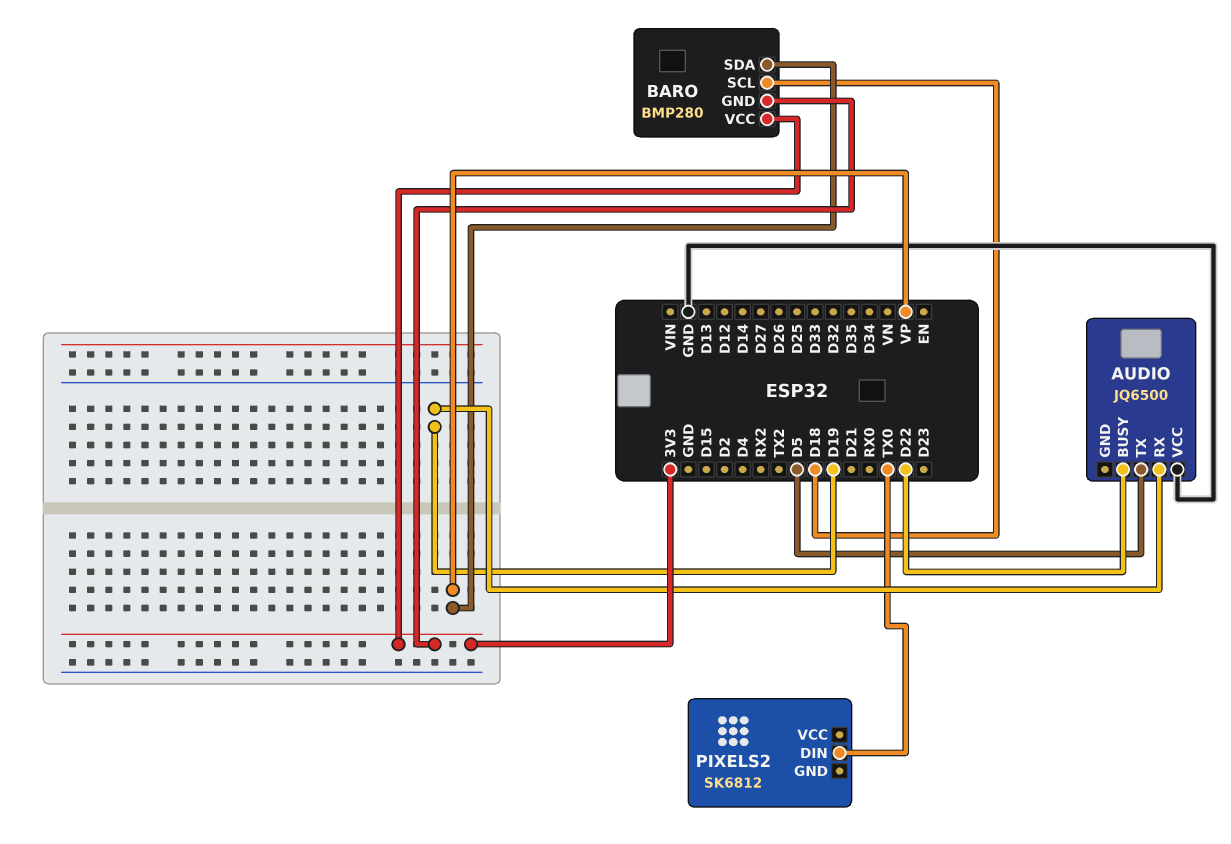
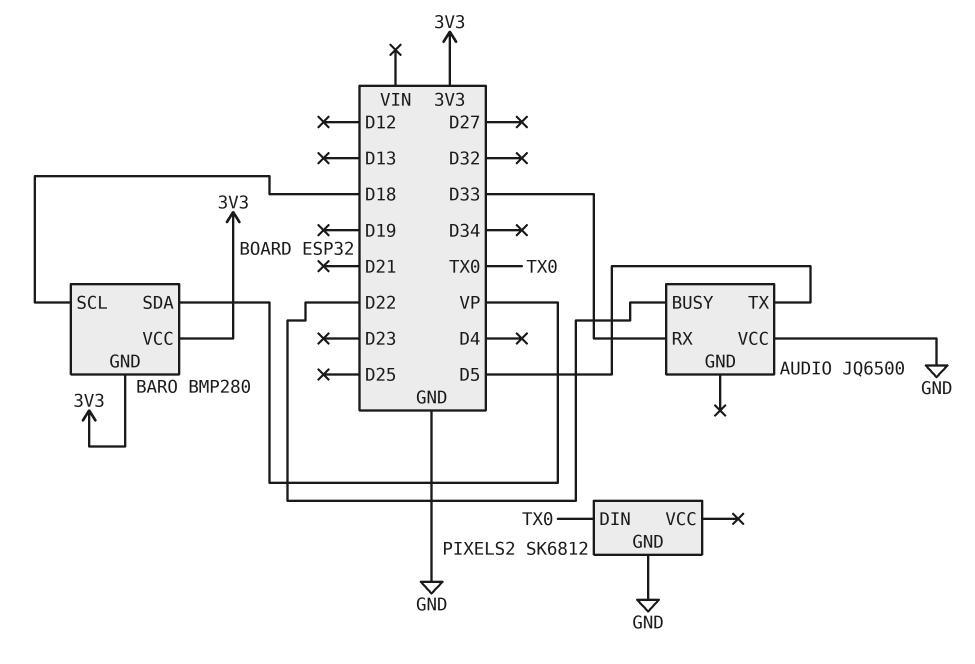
AUDIO pin RX: D19 -> D33
PIXELS2 pin GND: none -> GND

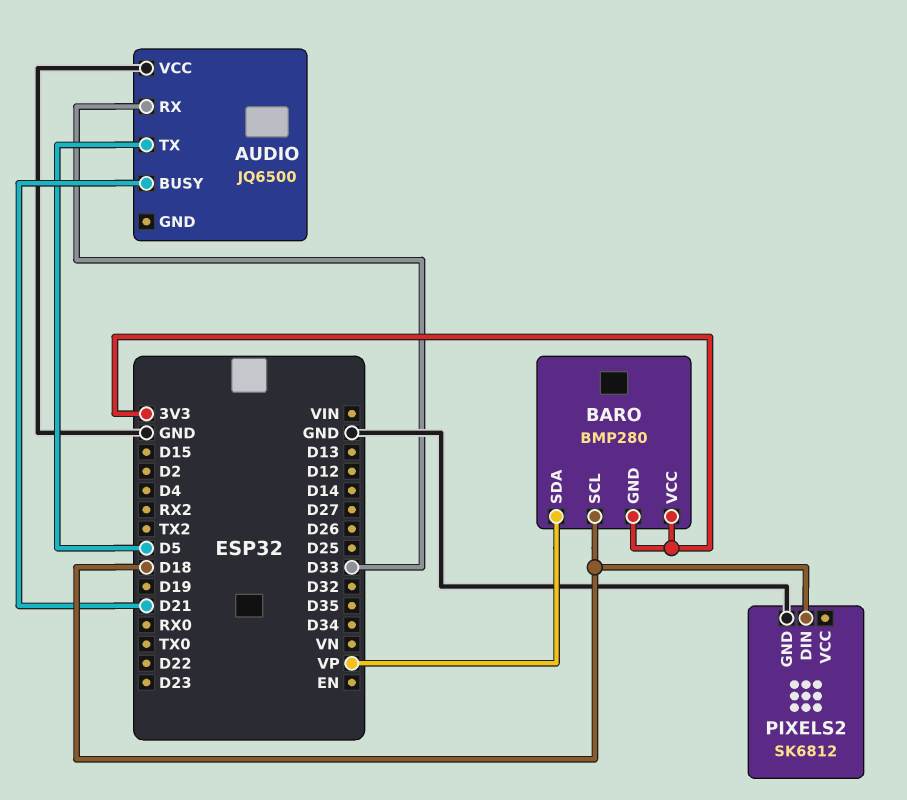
AUDIO pin BUSY: D22 -> D21
PIXELS2 pin DIN: TX0 -> D18

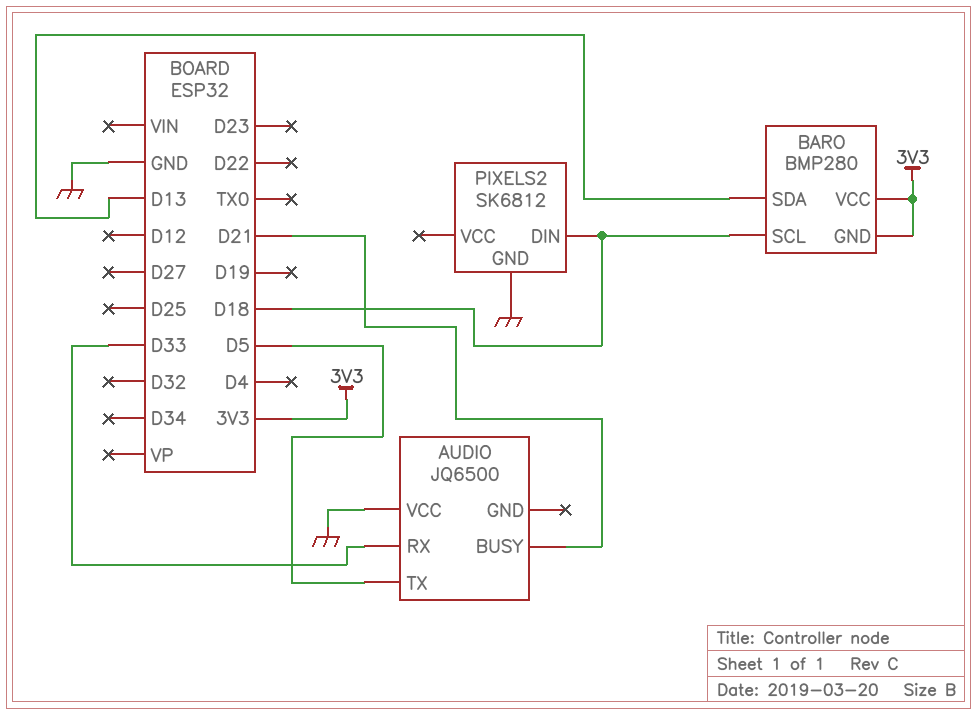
BARO pin SDA: VP -> D13

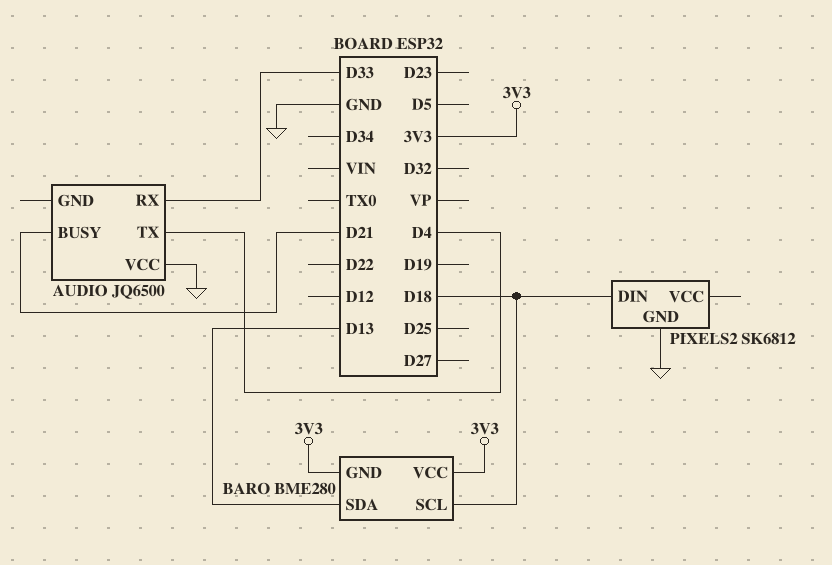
AUDIO pin TX: D5 -> D4
BARO: BMP280 -> BME280

